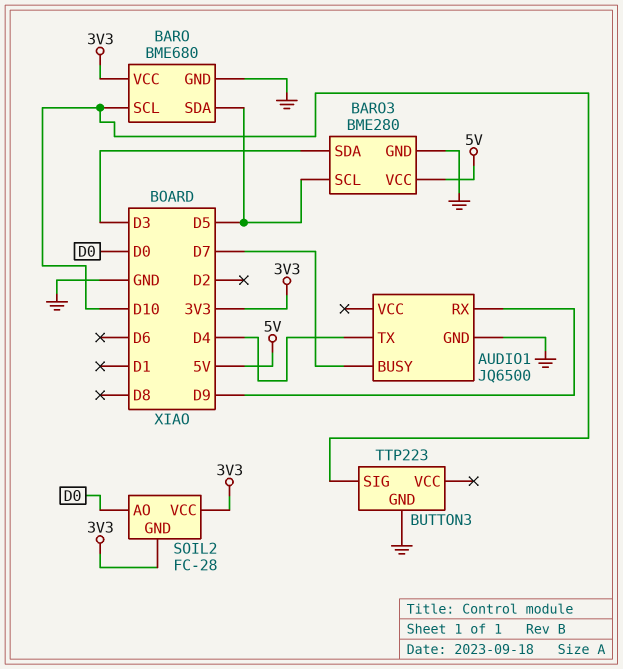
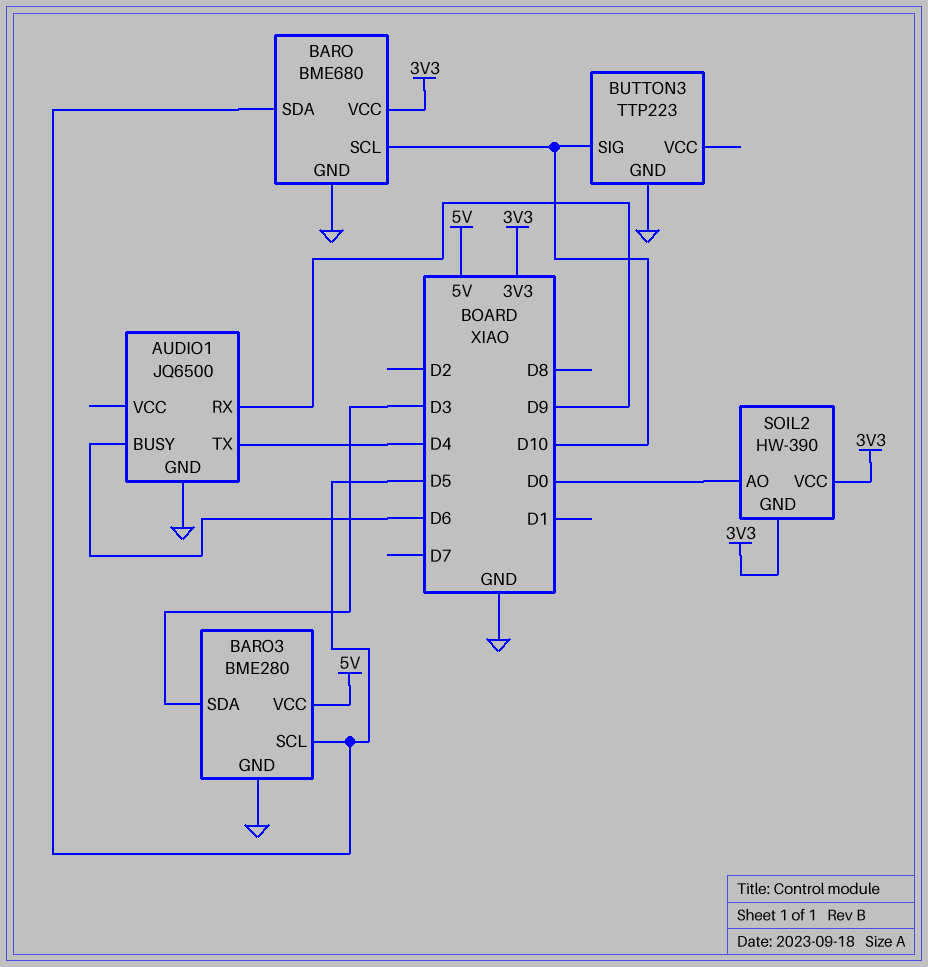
AUDIO1 pin BUSY: D7 -> D6
SOIL2: FC-28 -> HW-390

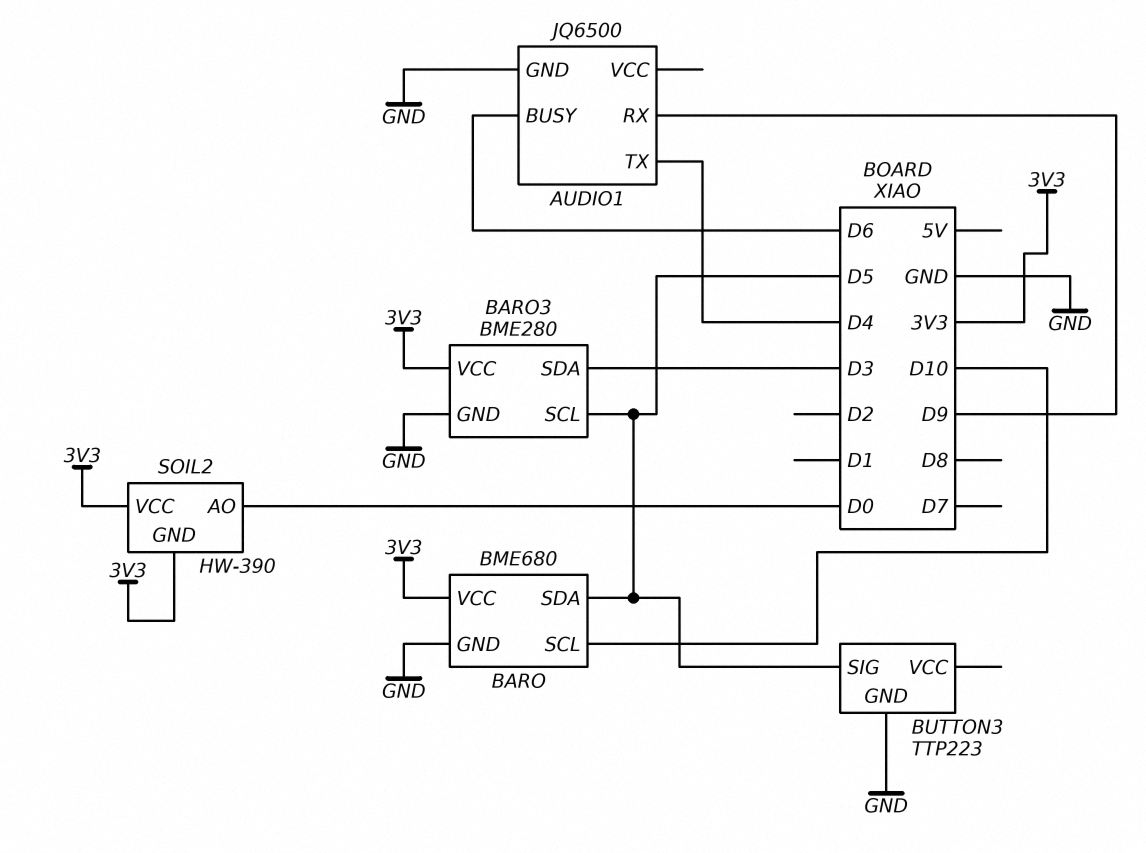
BARO3 pin VCC: 5V -> 3V3
BUTTON3 pin SIG: D10 -> D5

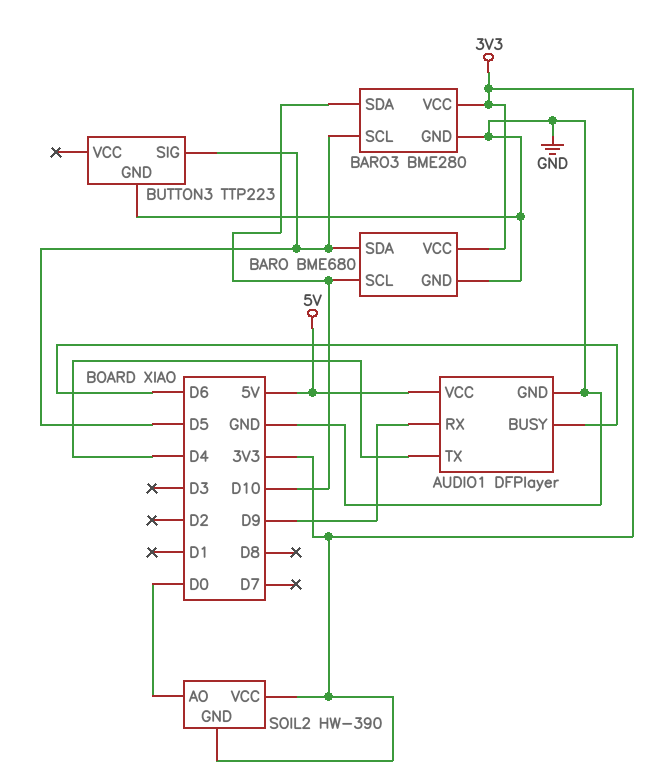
AUDIO1: JQ6500 -> DFPlayer
AUDIO1 pin VCC: none -> 5V
BARO3 pin SDA: D3 -> D10

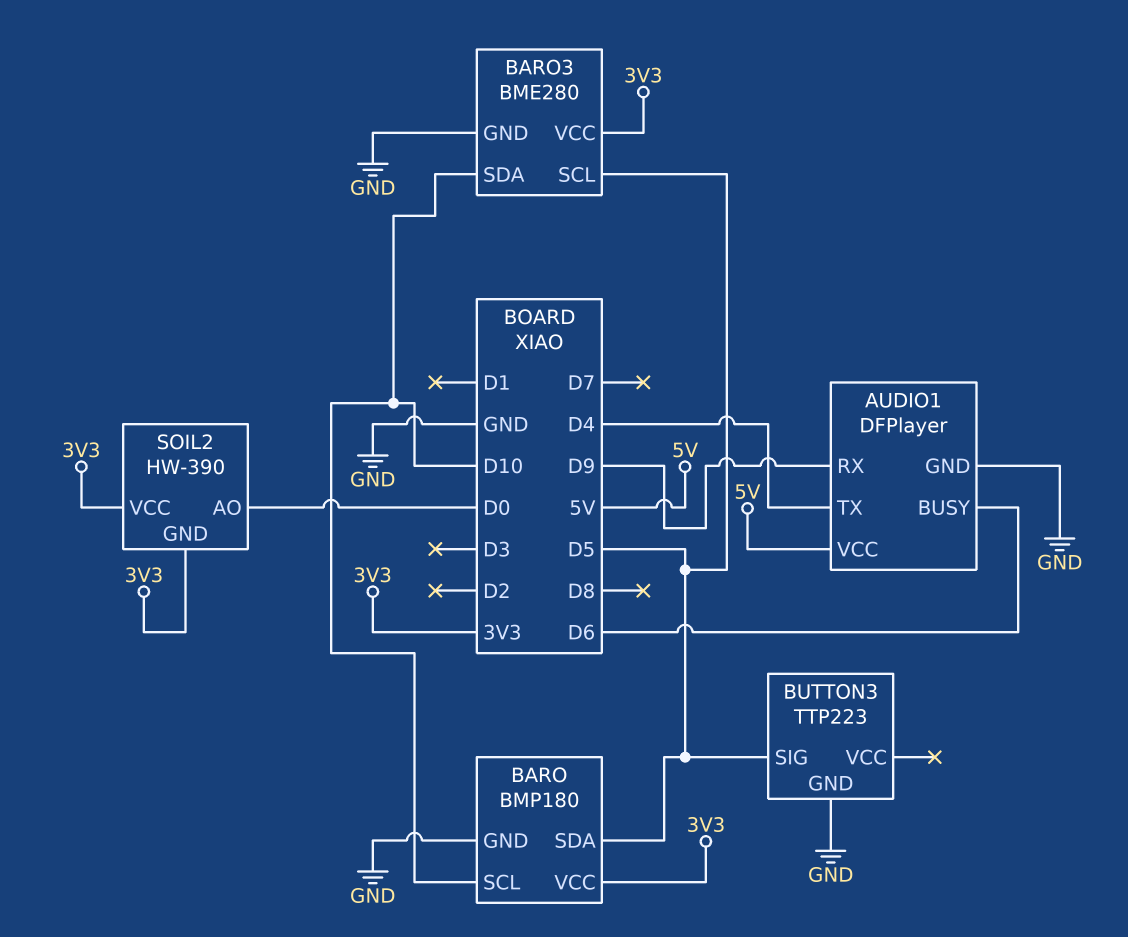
BARO: BME680 -> BMP180

